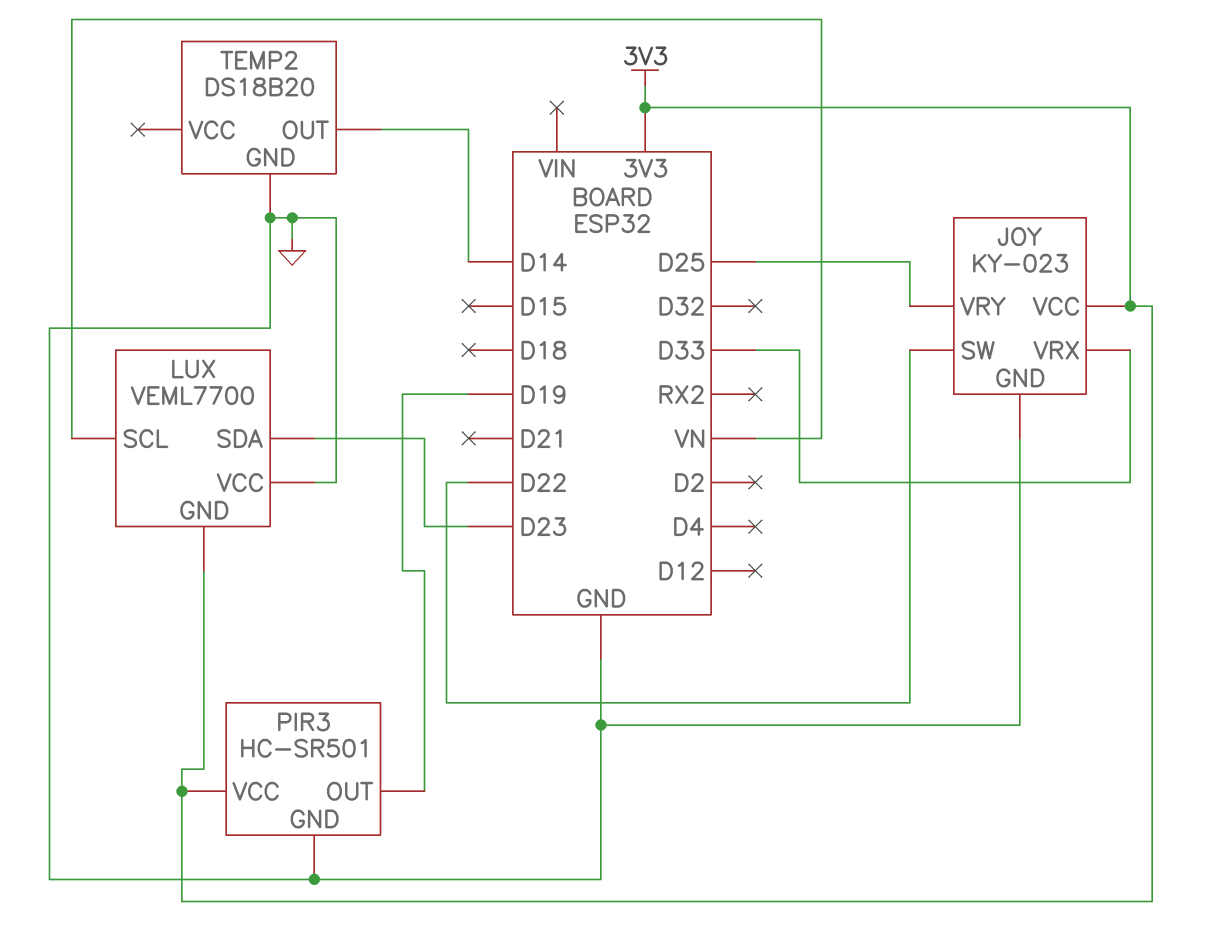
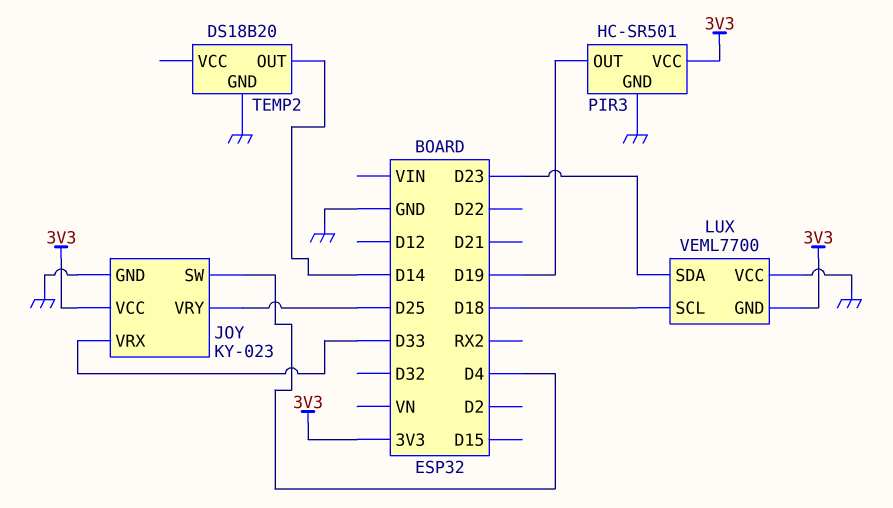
JOY pin SW: D22 -> D4
LUX pin SCL: VN -> D18

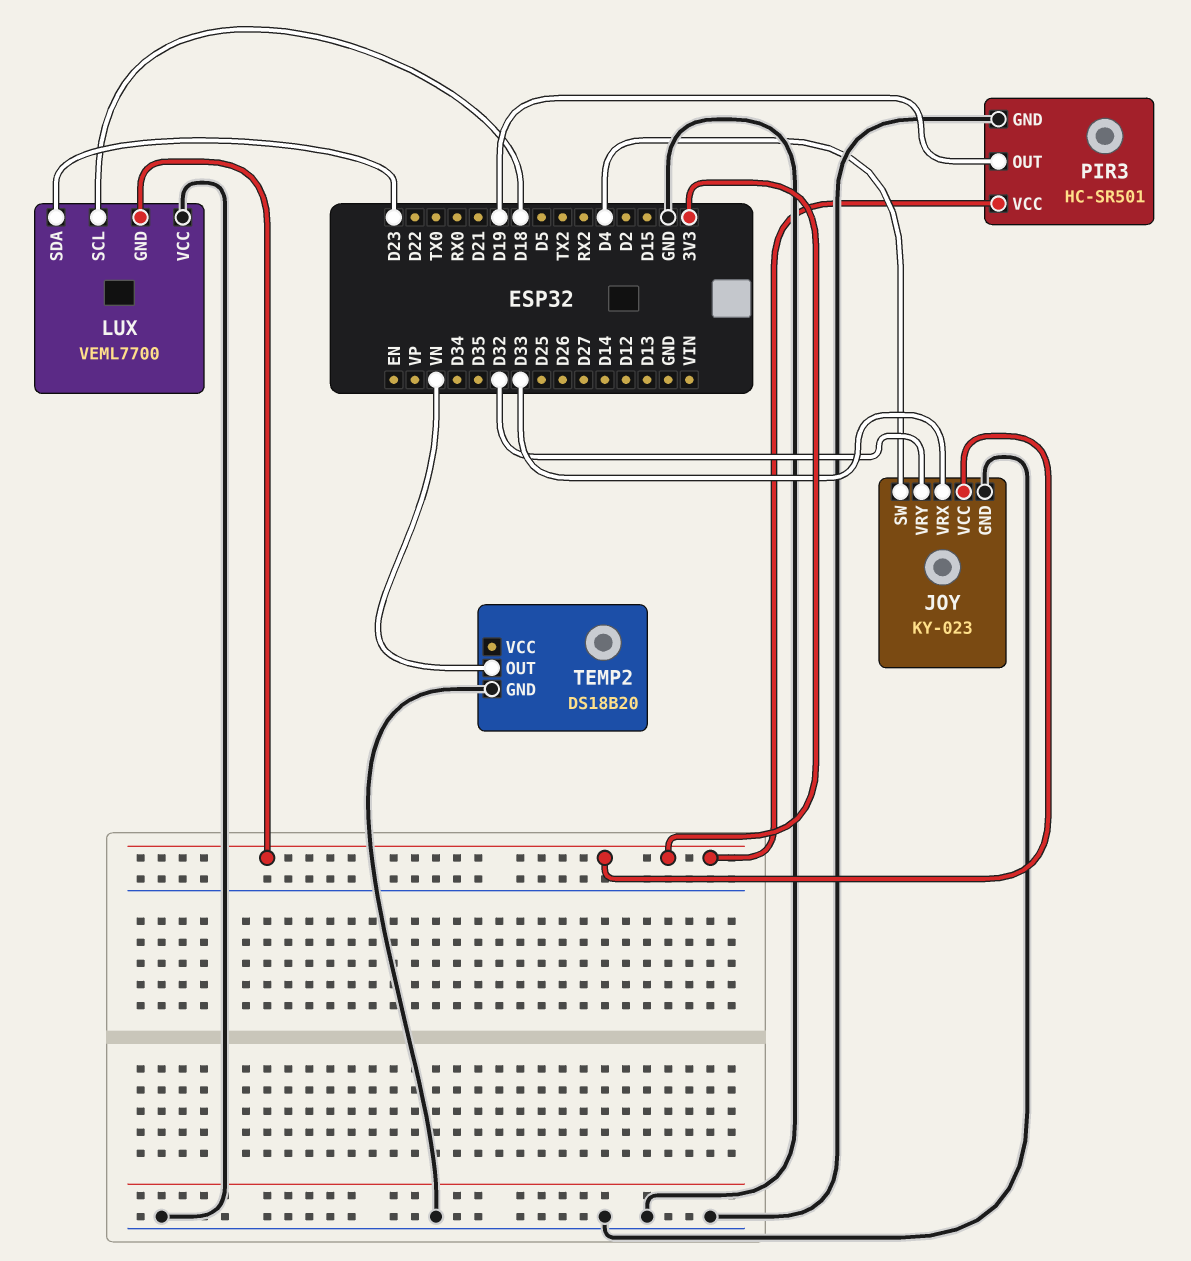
JOY pin VRY: D25 -> D32
TEMP2 pin OUT: D14 -> VN

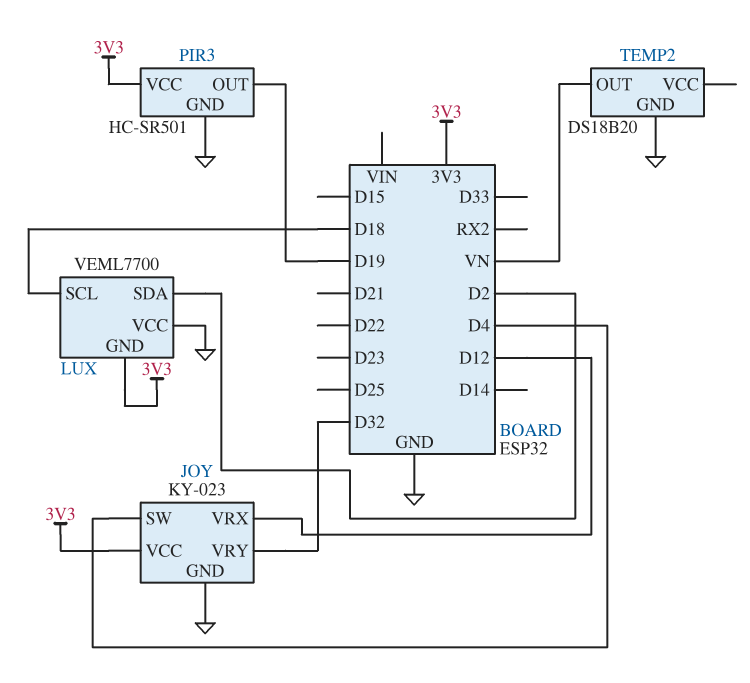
JOY pin VRX: D33 -> D12
LUX pin SDA: D23 -> D2

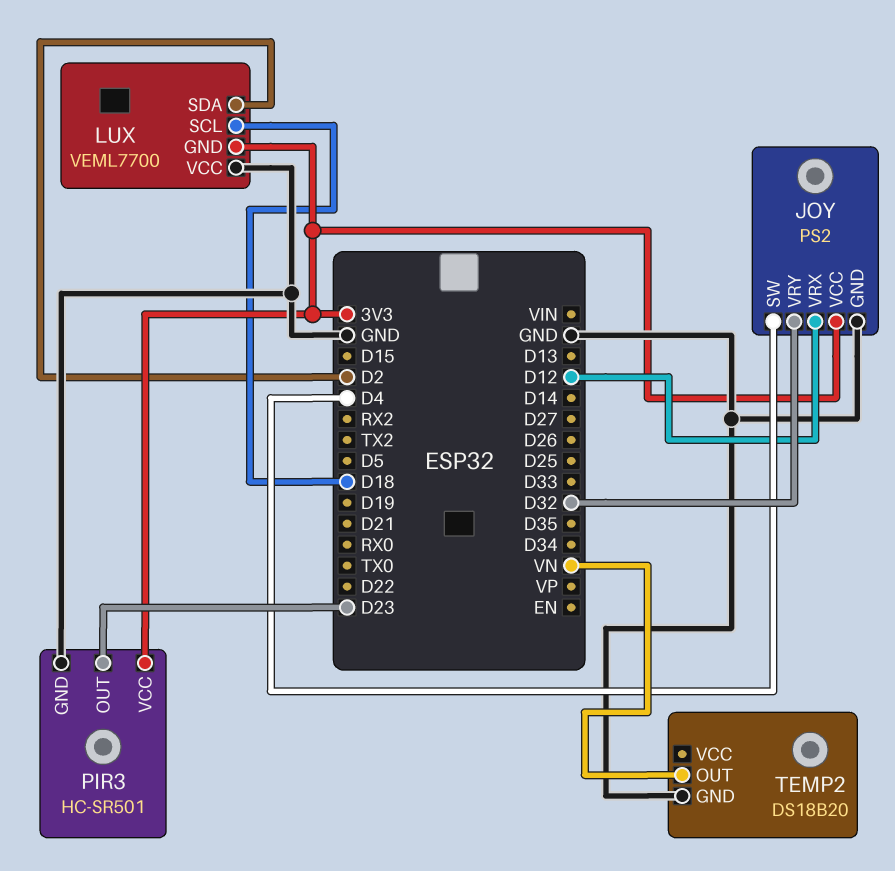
JOY: KY-023 -> PS2
PIR3 pin OUT: D19 -> D23

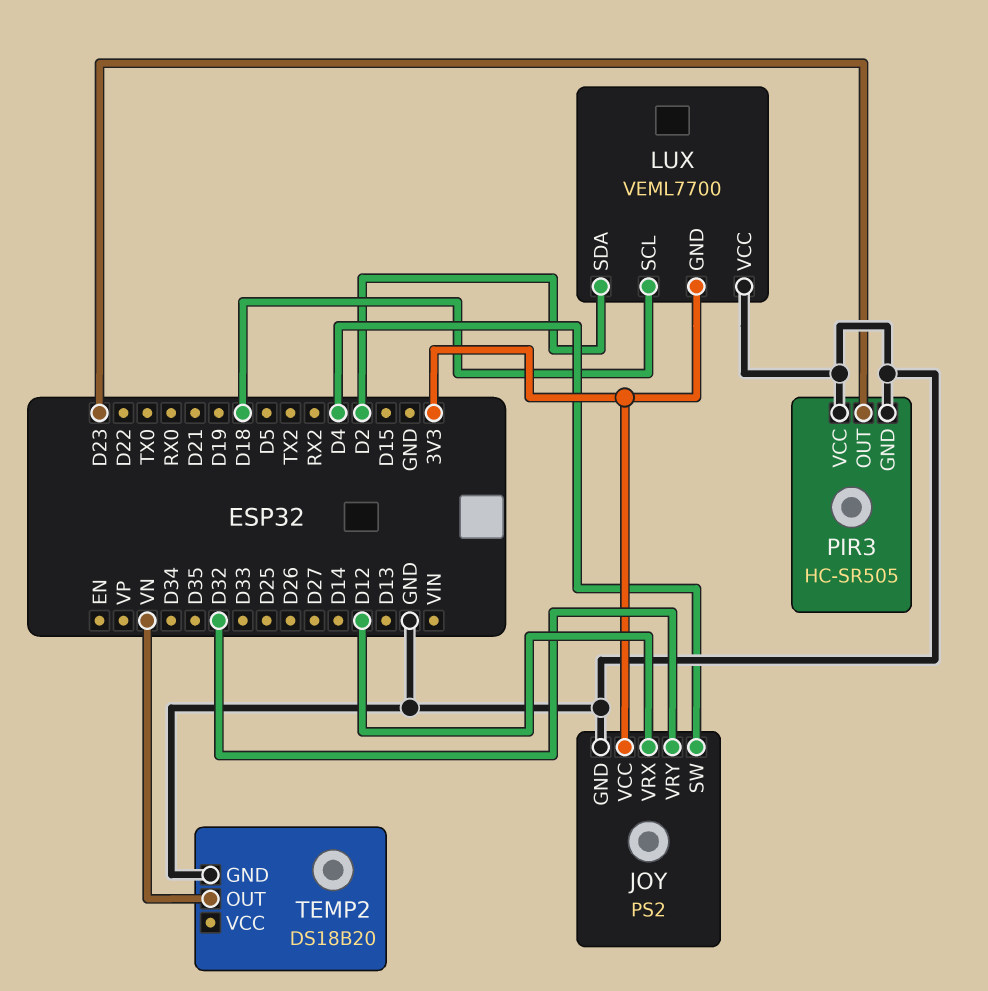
PIR3: HC-SR501 -> HC-SR505
PIR3 pin VCC: 3V3 -> GND

